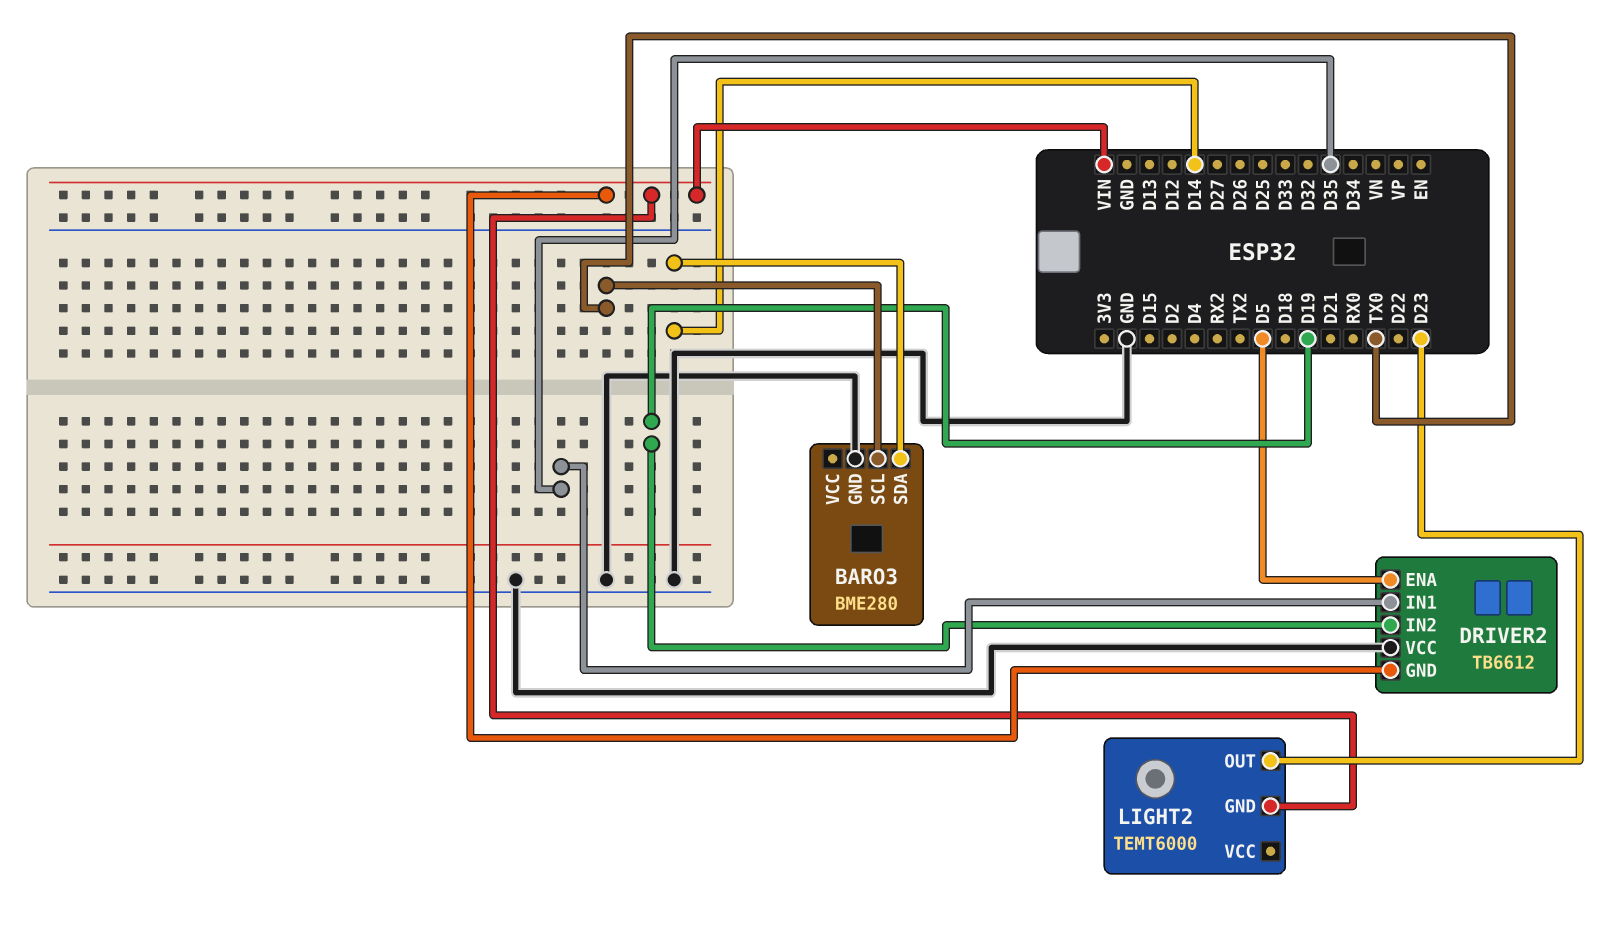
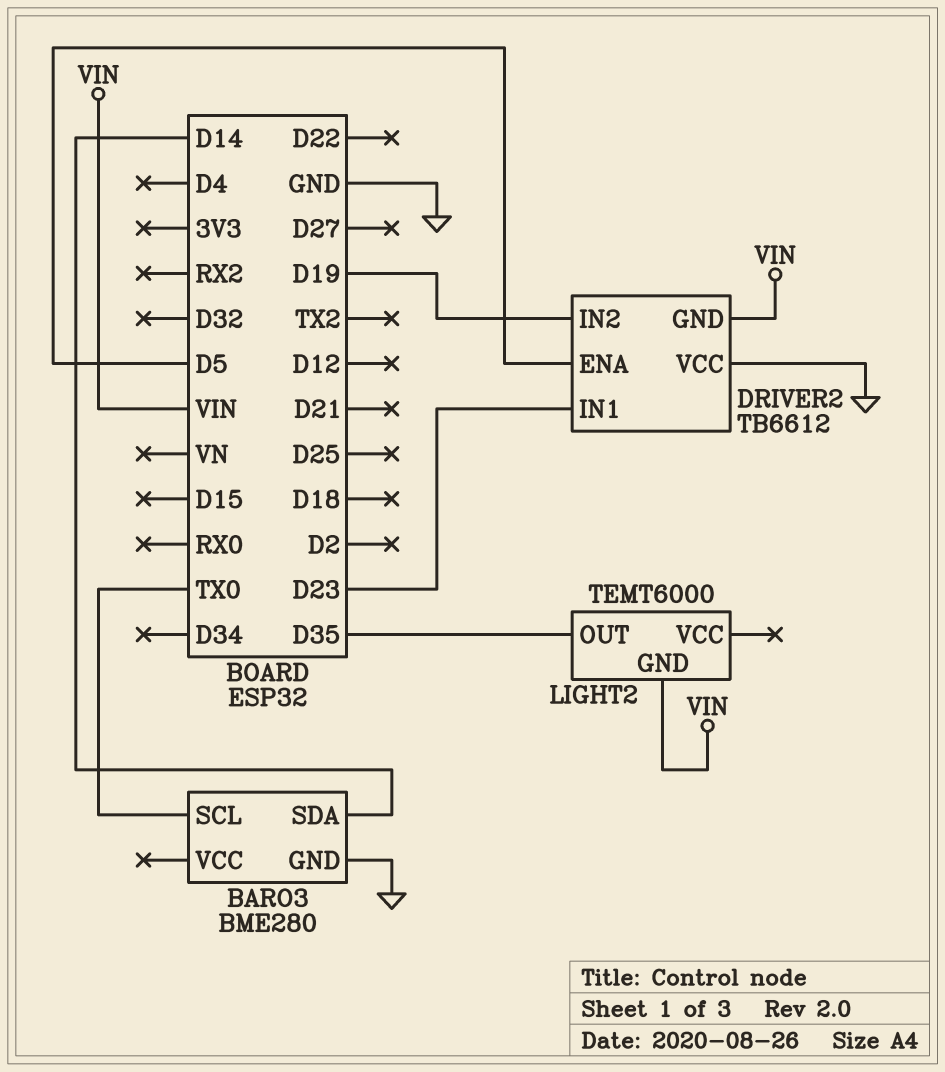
DRIVER2 pin IN1: D35 -> D23
LIGHT2 pin OUT: D23 -> D35

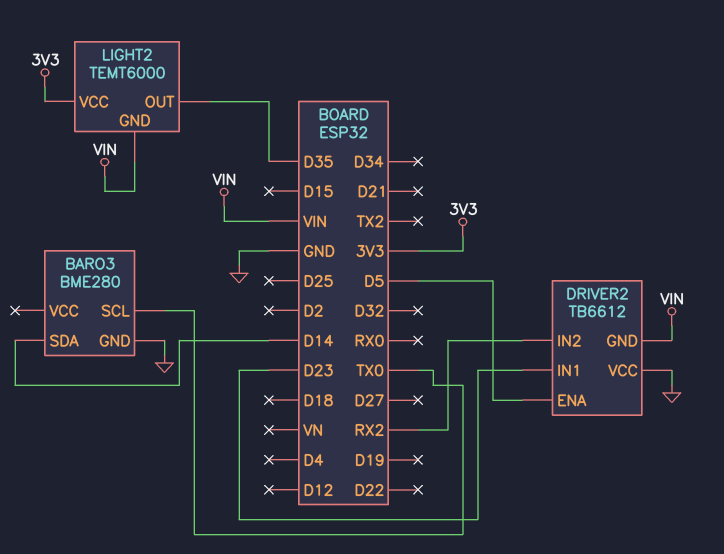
DRIVER2 pin IN2: D19 -> RX2
LIGHT2 pin VCC: none -> 3V3

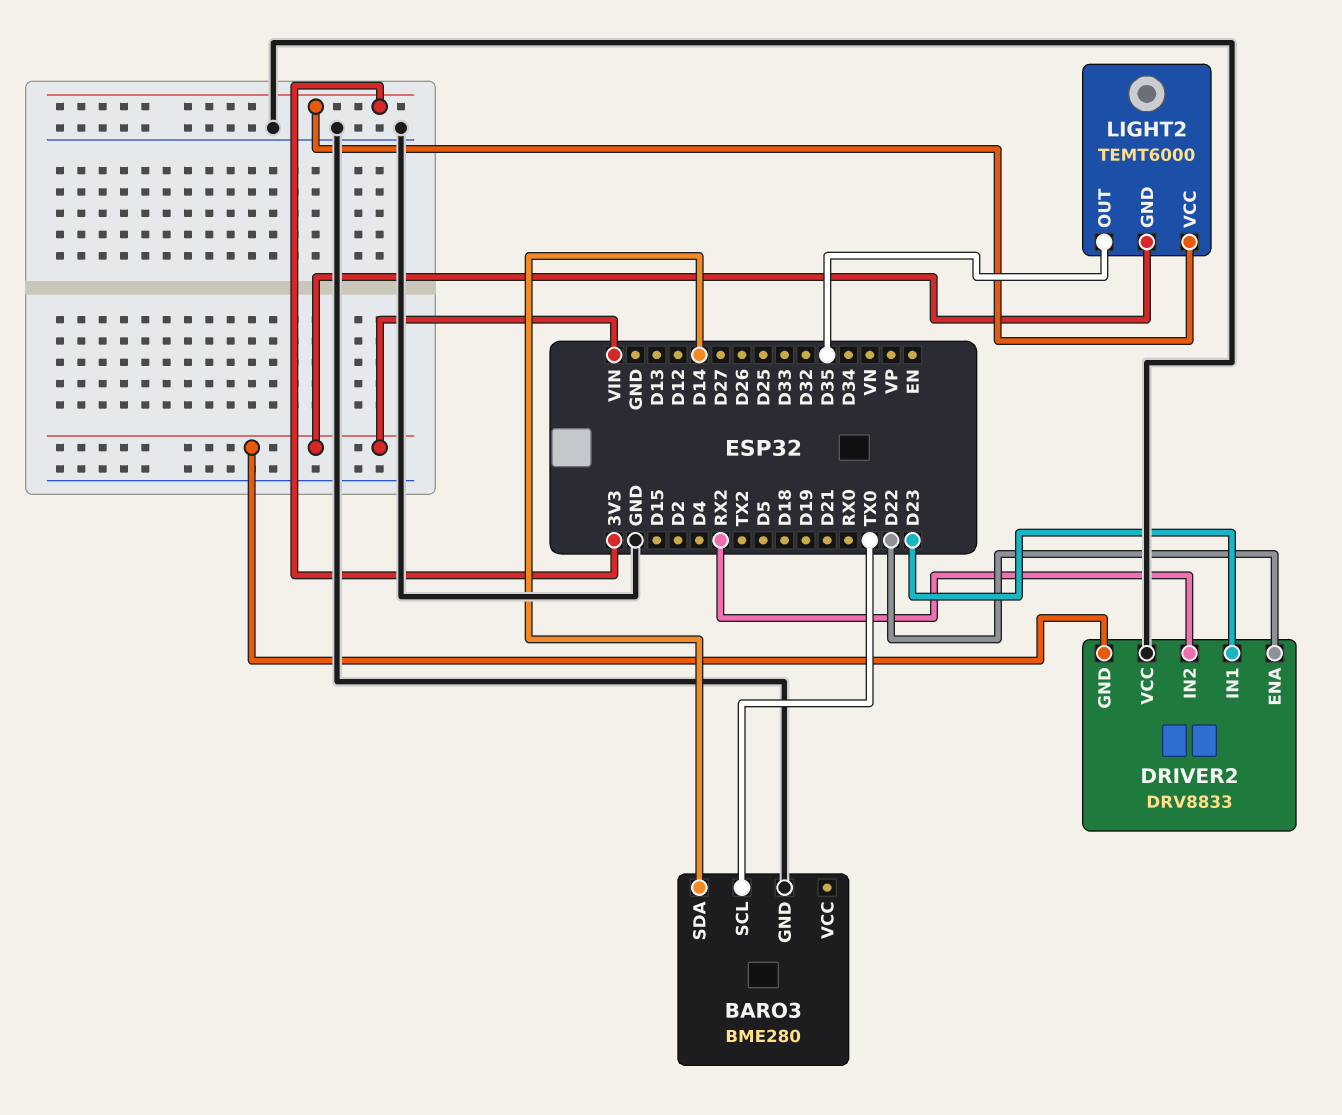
DRIVER2: TB6612 -> DRV8833
DRIVER2 pin ENA: D5 -> D22

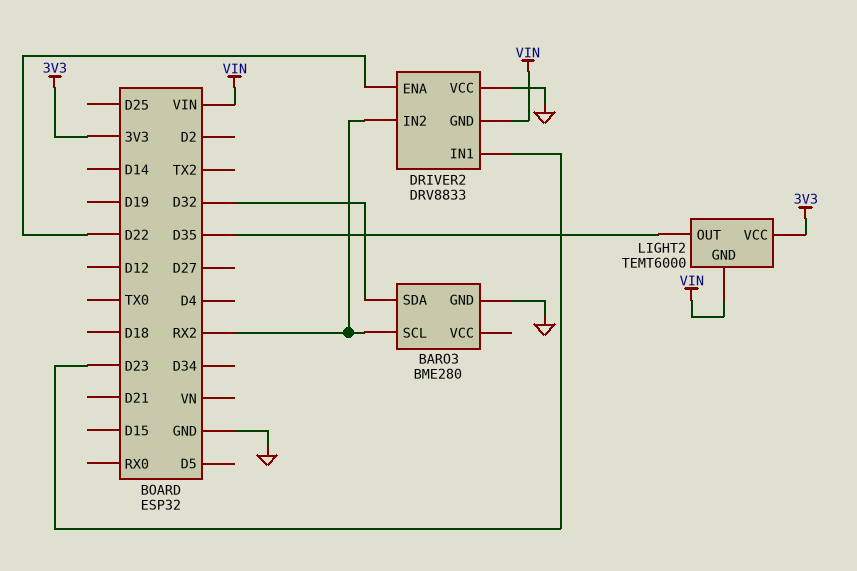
BARO3 pin SCL: TX0 -> RX2
BARO3 pin SDA: D14 -> D32

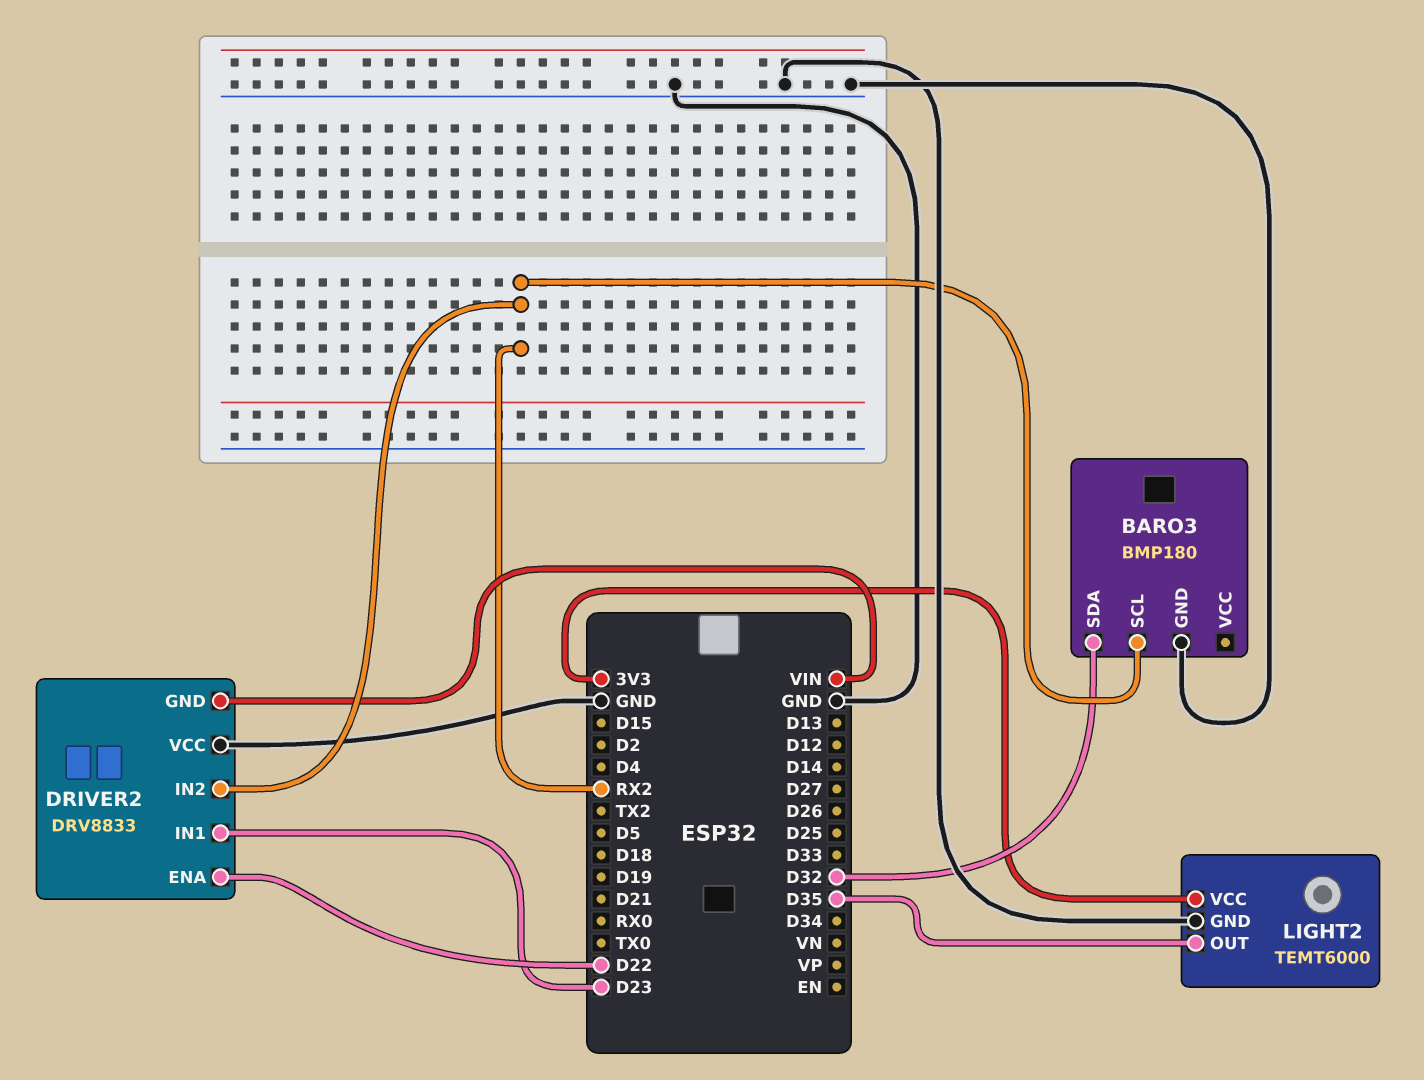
BARO3: BME280 -> BMP180
LIGHT2 pin GND: VIN -> GND

